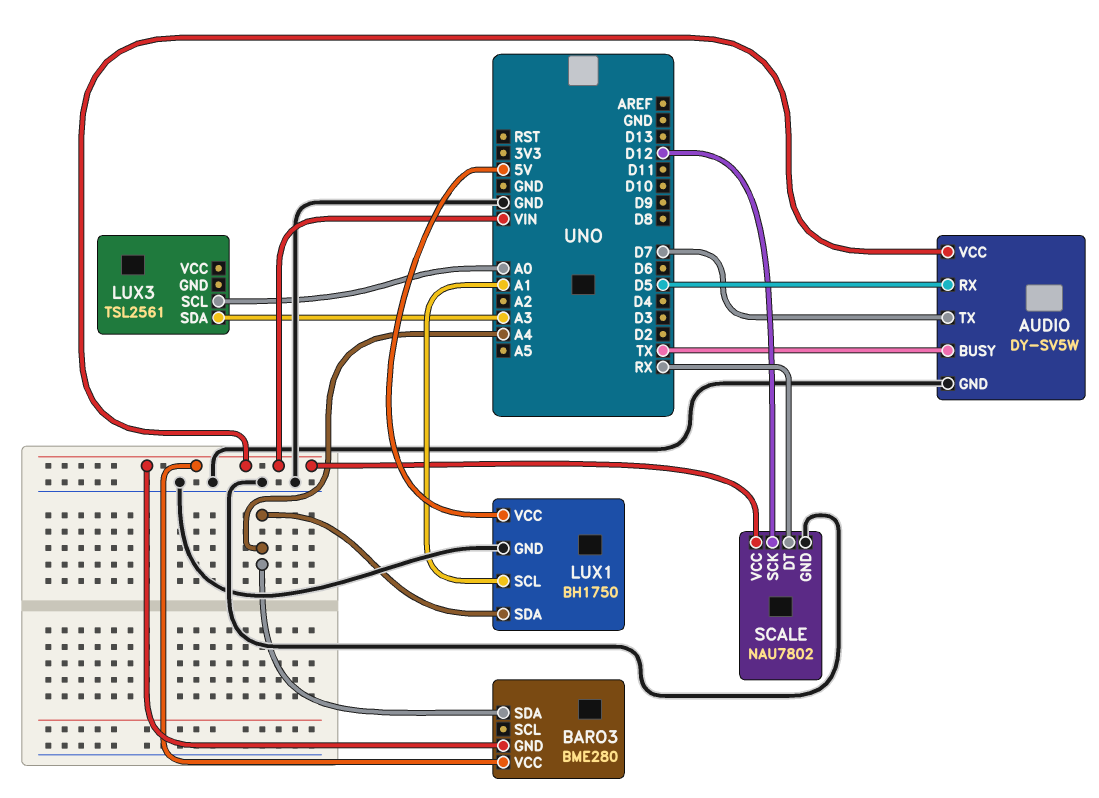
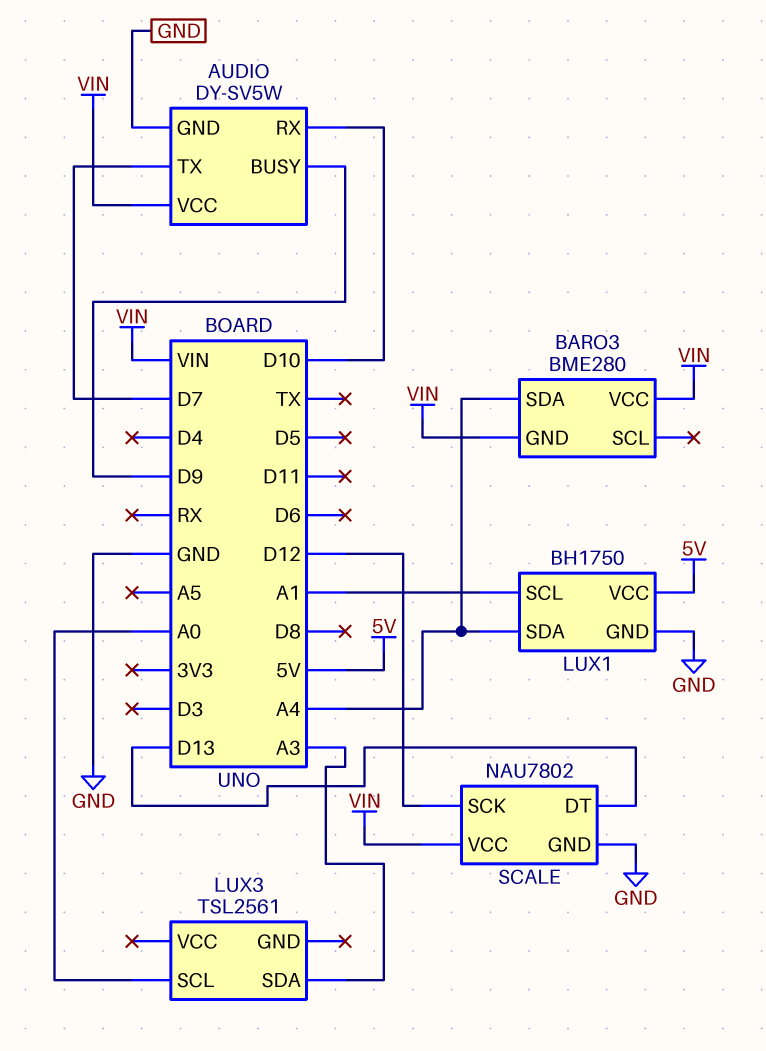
AUDIO pin BUSY: TX -> D9
AUDIO pin RX: D5 -> D10
SCALE pin DT: RX -> D13

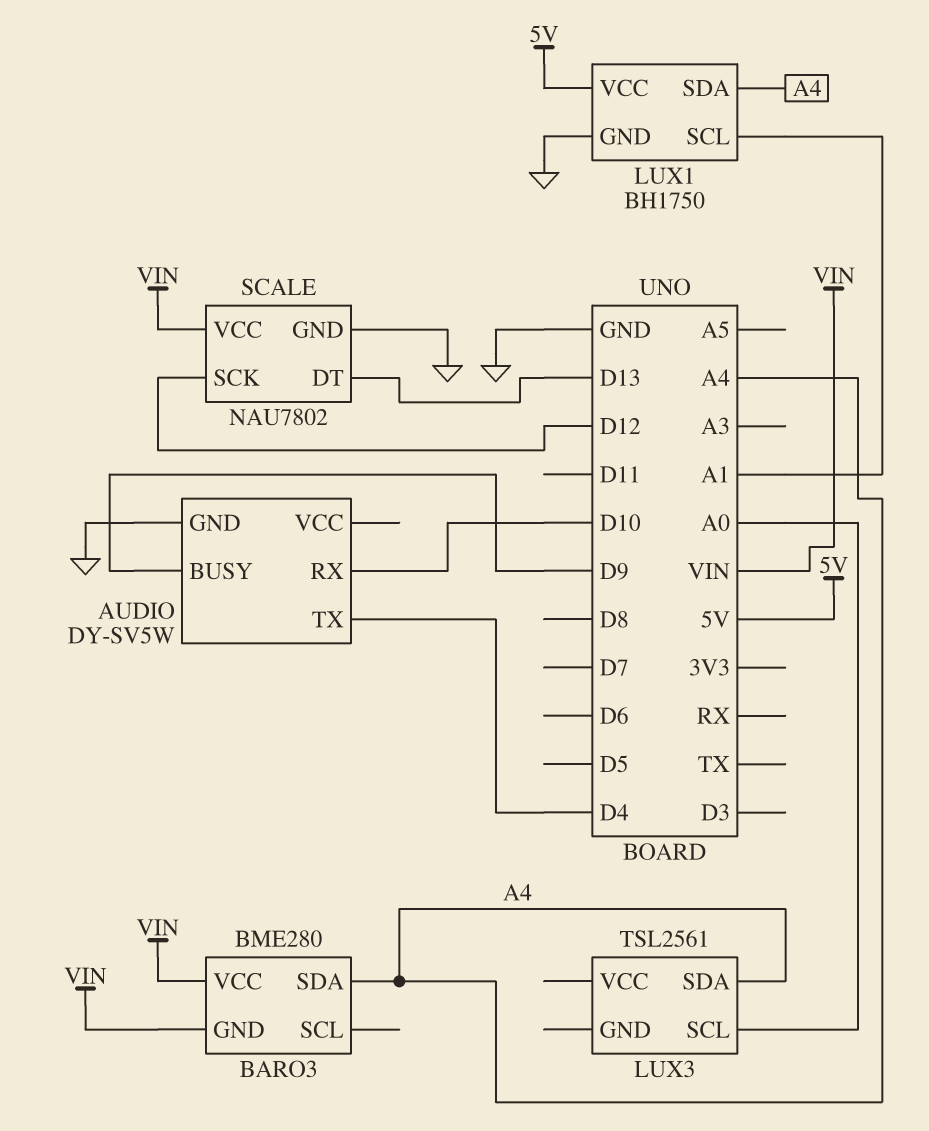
AUDIO pin TX: D7 -> D4
AUDIO pin VCC: VIN -> none
LUX3 pin SDA: A3 -> A4

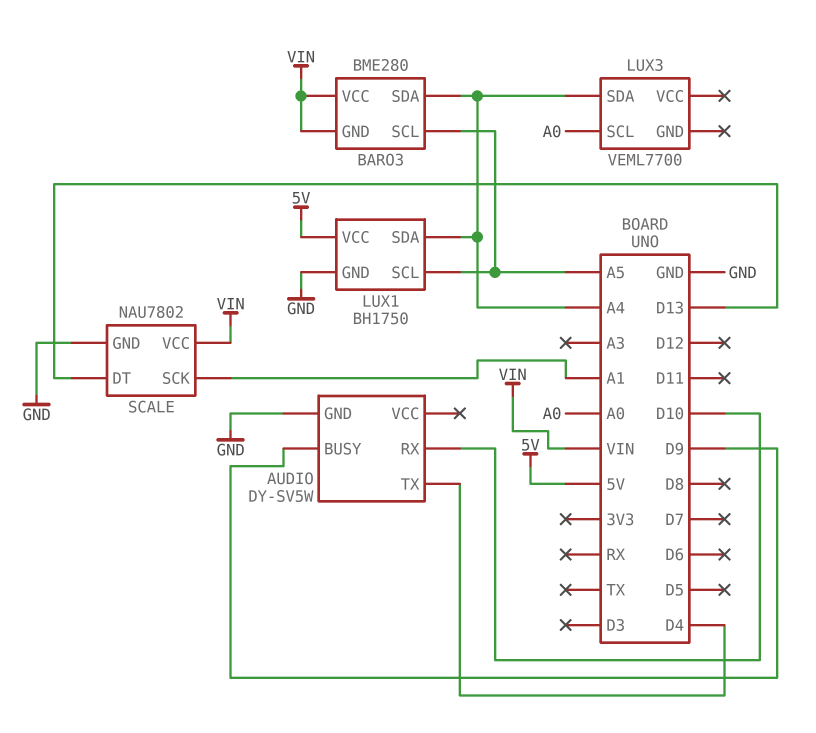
BARO3 pin SCL: none -> A5
LUX1 pin SCL: A1 -> A5
LUX3: TSL2561 -> VEML7700
SCALE pin SCK: D12 -> A1

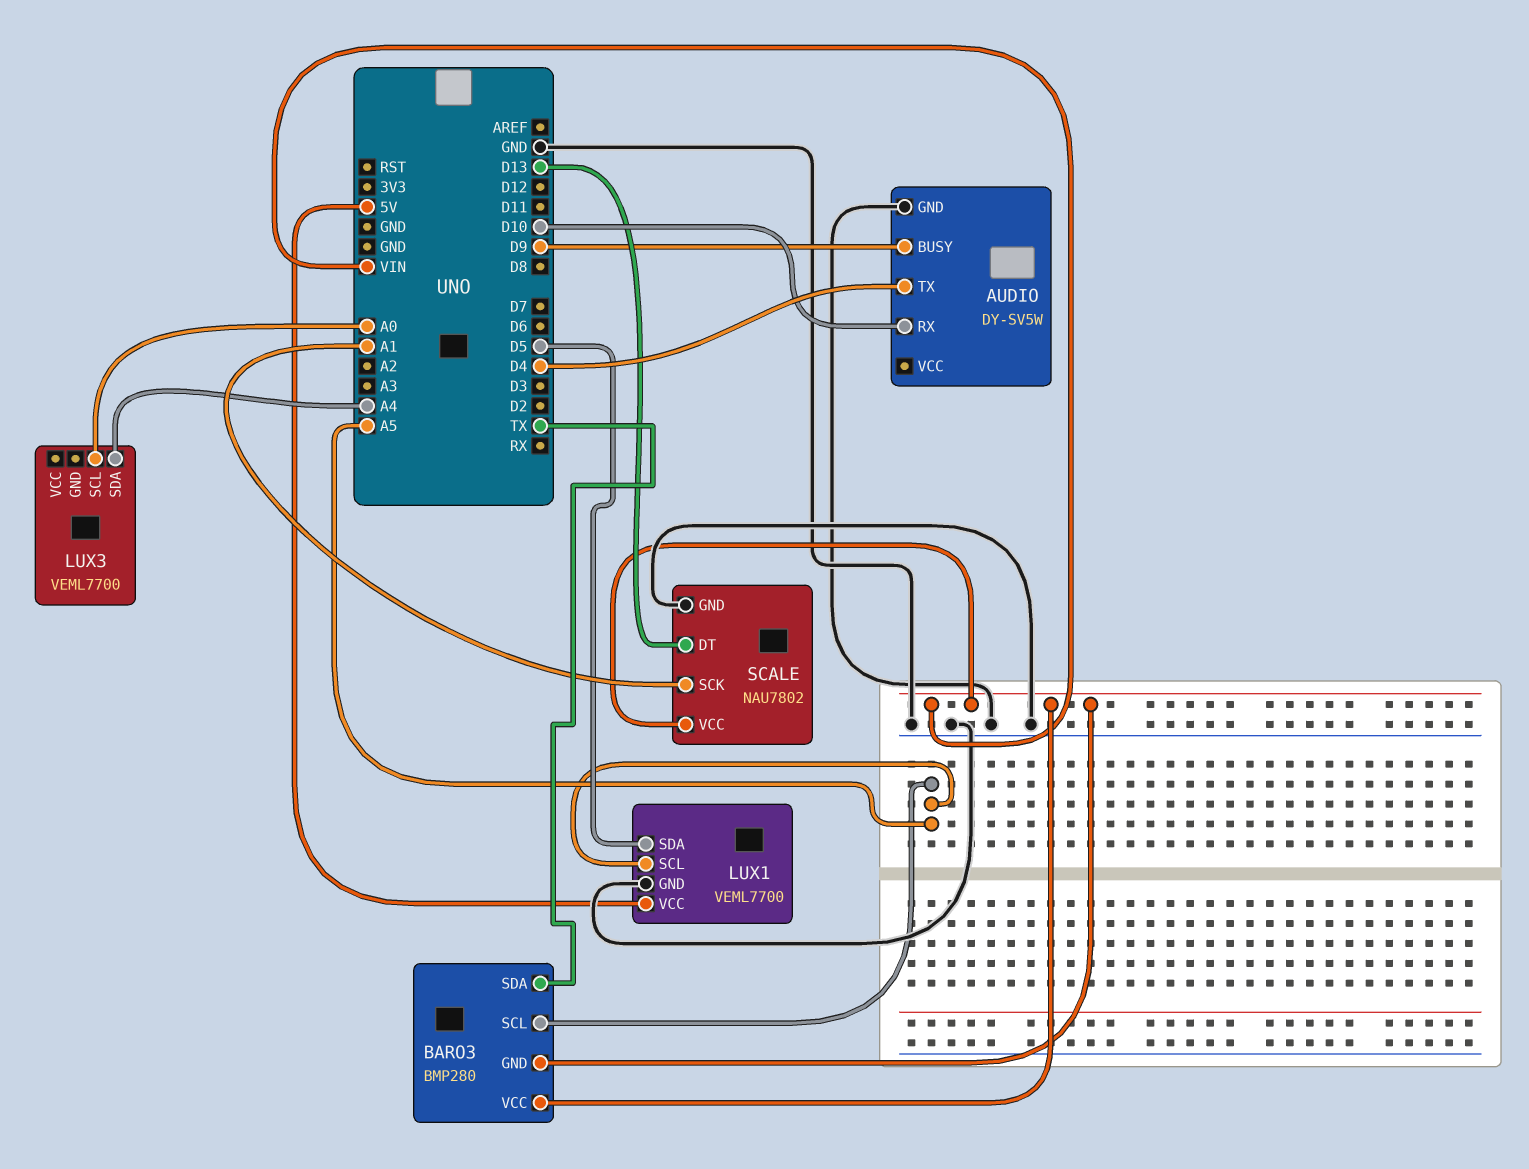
BARO3: BME280 -> BMP280
BARO3 pin SDA: A4 -> TX
LUX1: BH1750 -> VEML7700
LUX1 pin SDA: A4 -> D5

